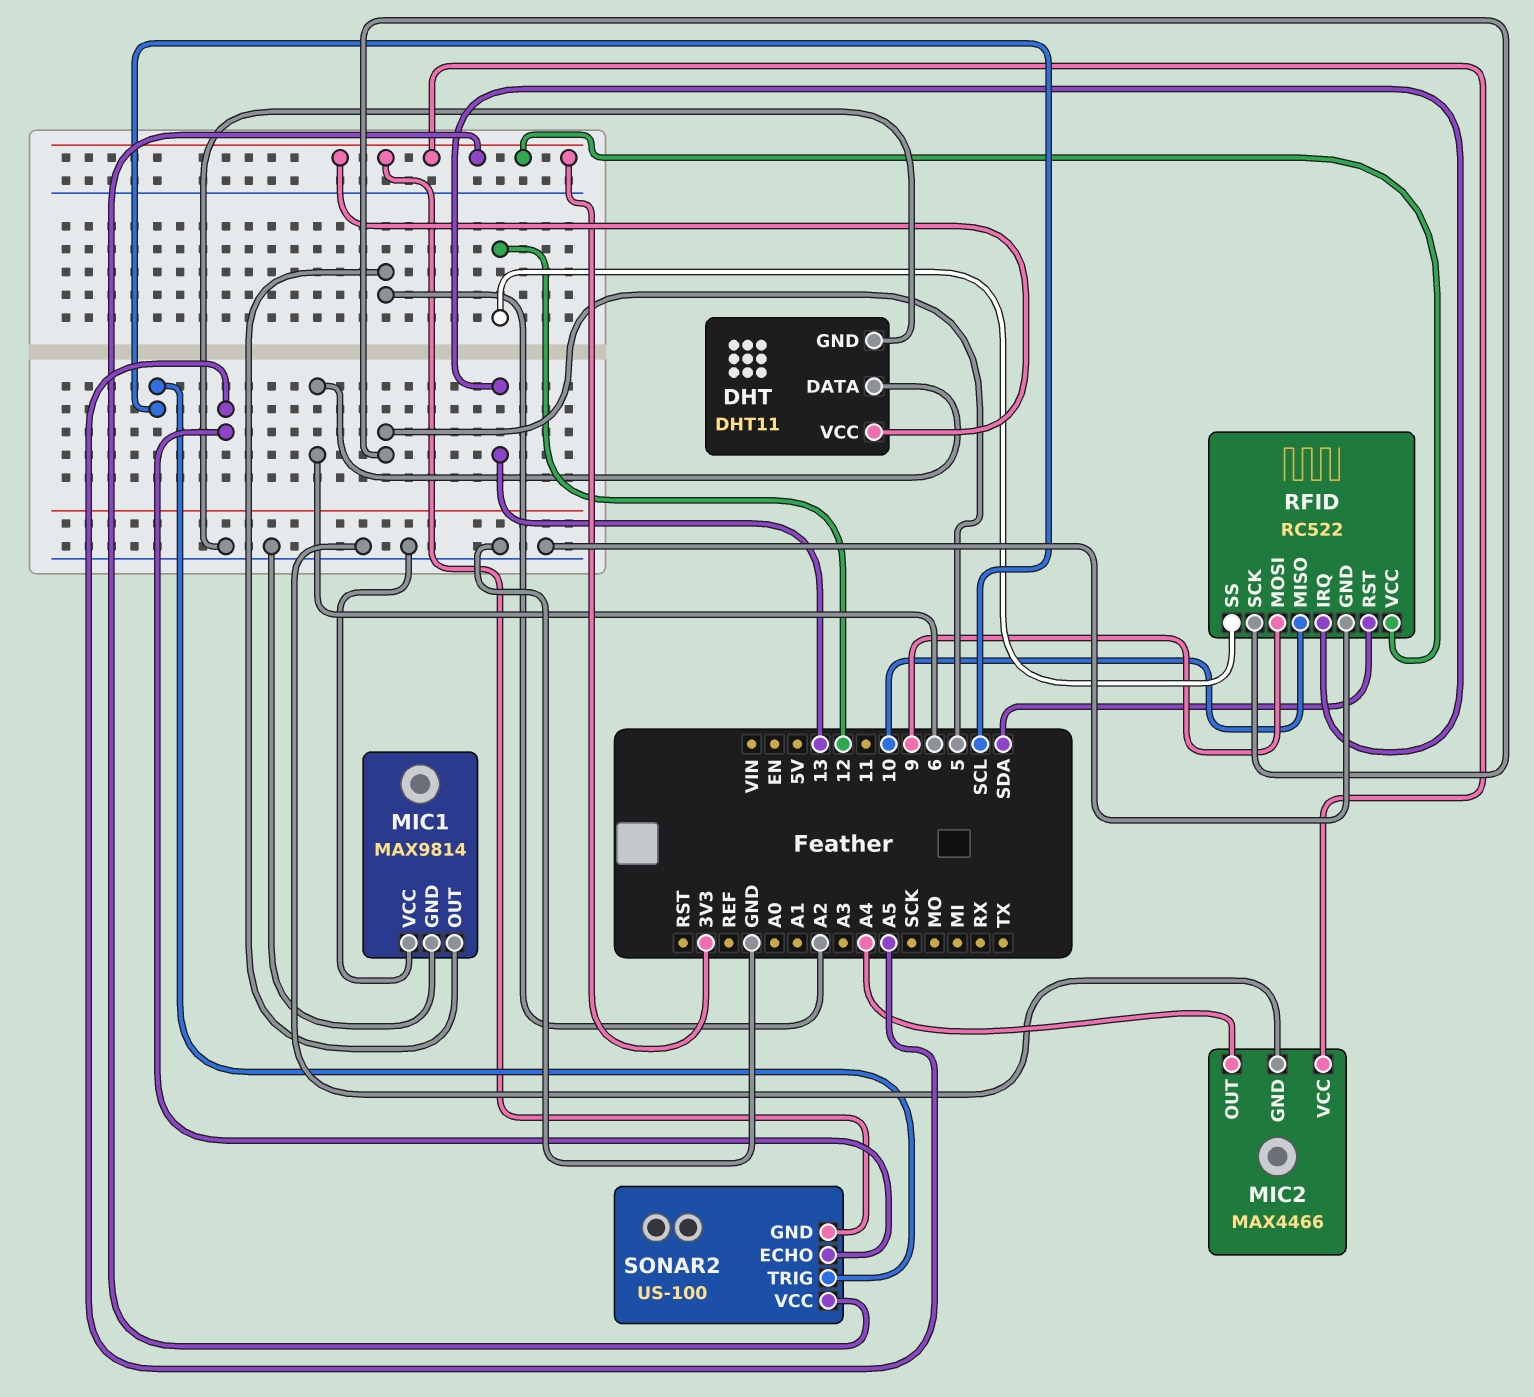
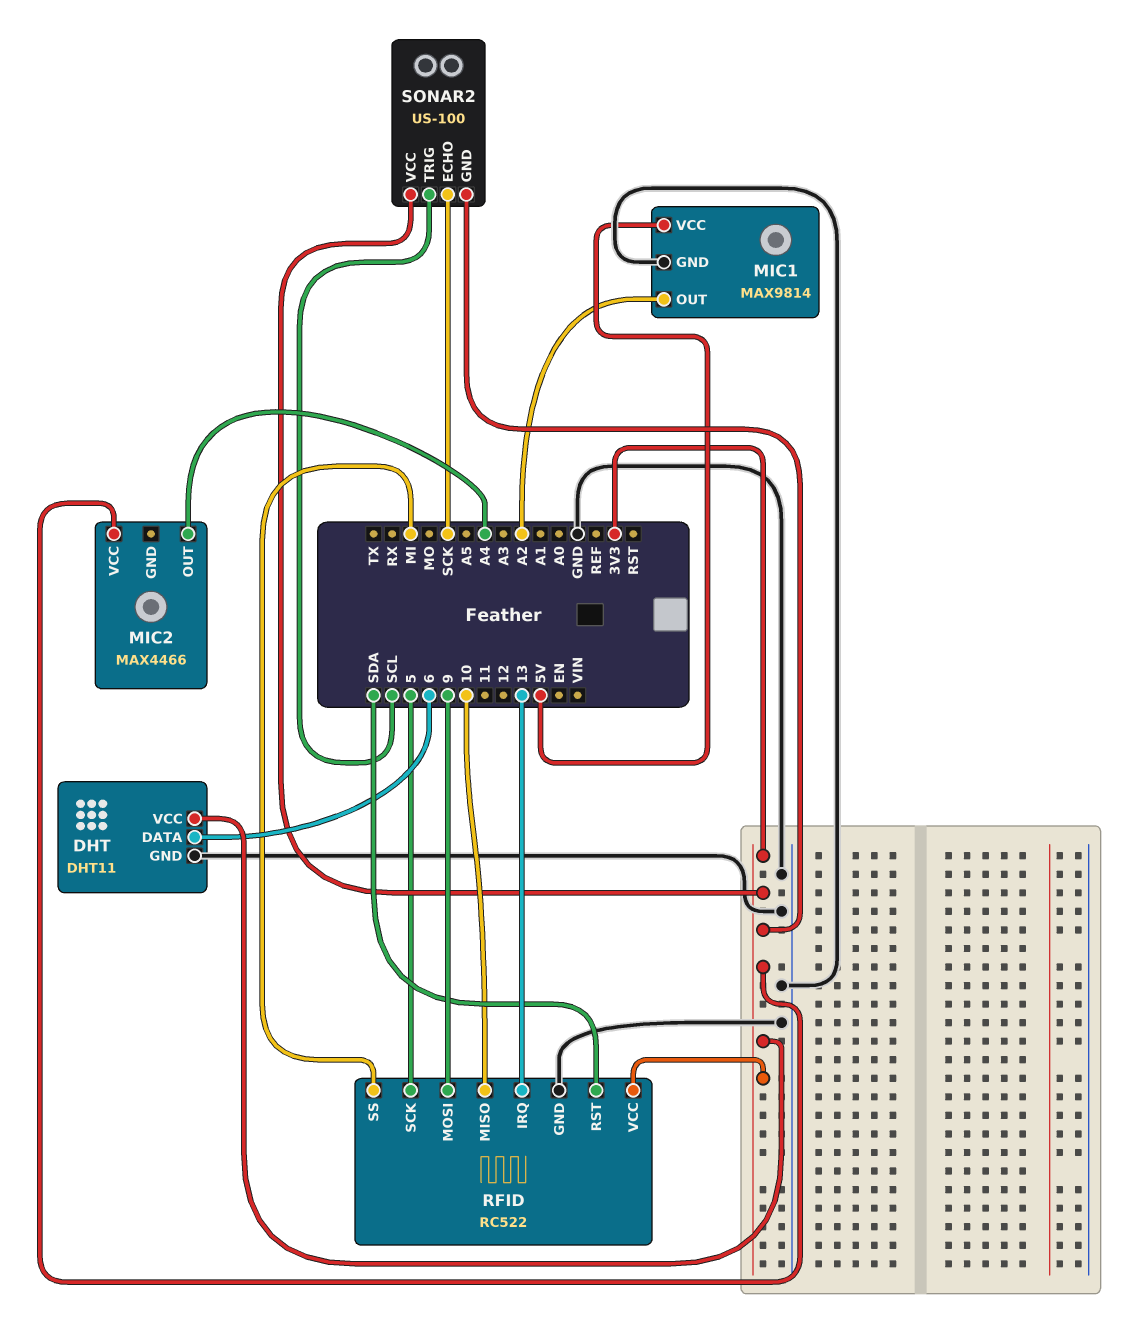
MIC1 pin VCC: GND -> 5V
MIC2 pin GND: GND -> none
RFID pin SS: 12 -> MI
SONAR2 pin ECHO: A5 -> SCK

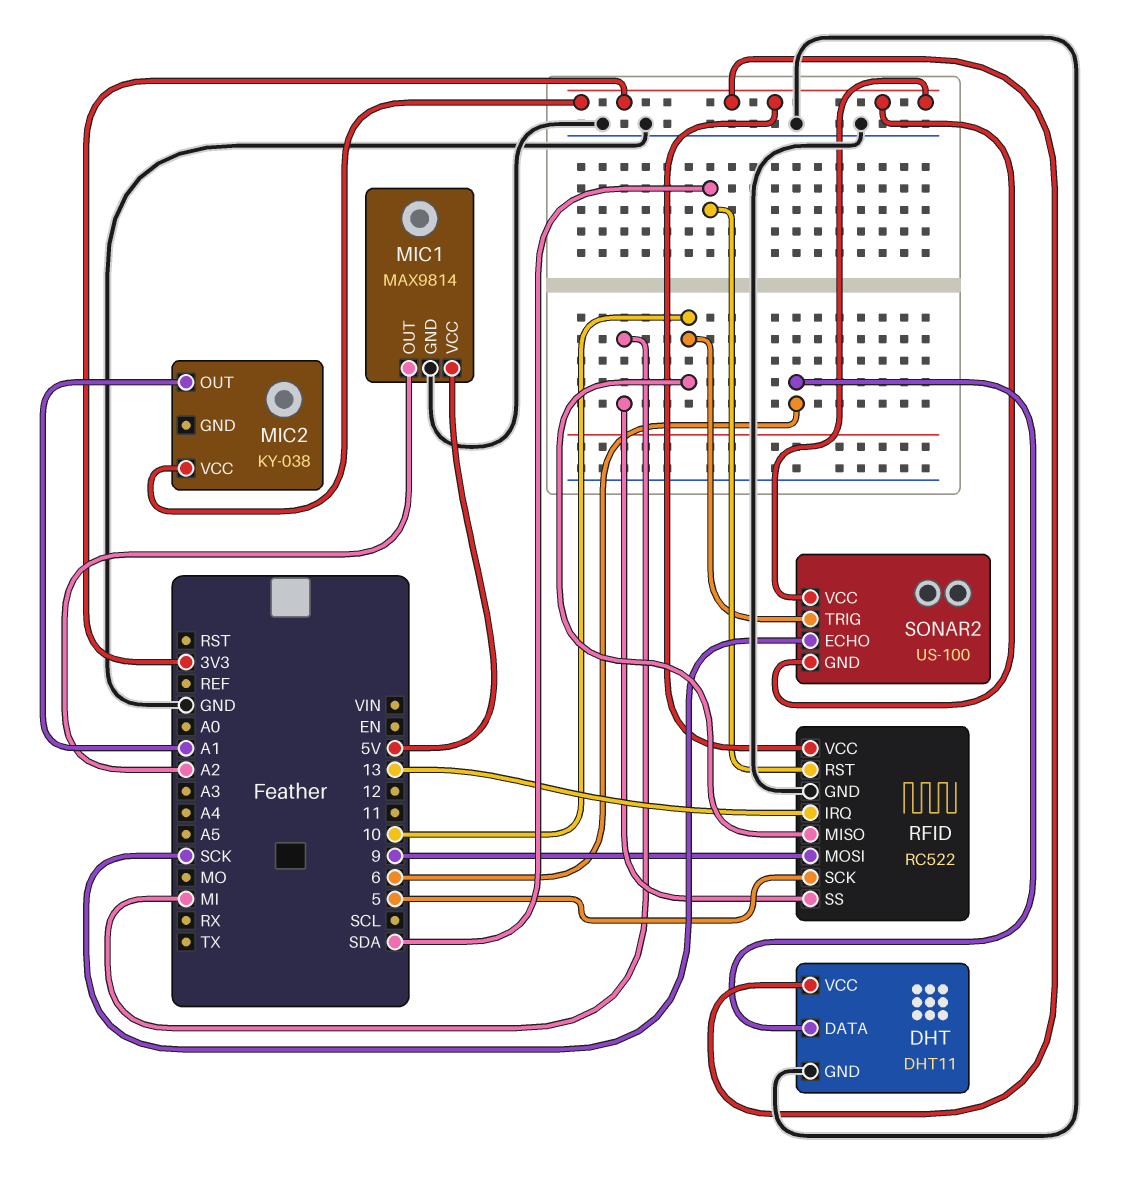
MIC2: MAX4466 -> KY-038
MIC2 pin OUT: A4 -> A1
SONAR2 pin TRIG: SCL -> 10

